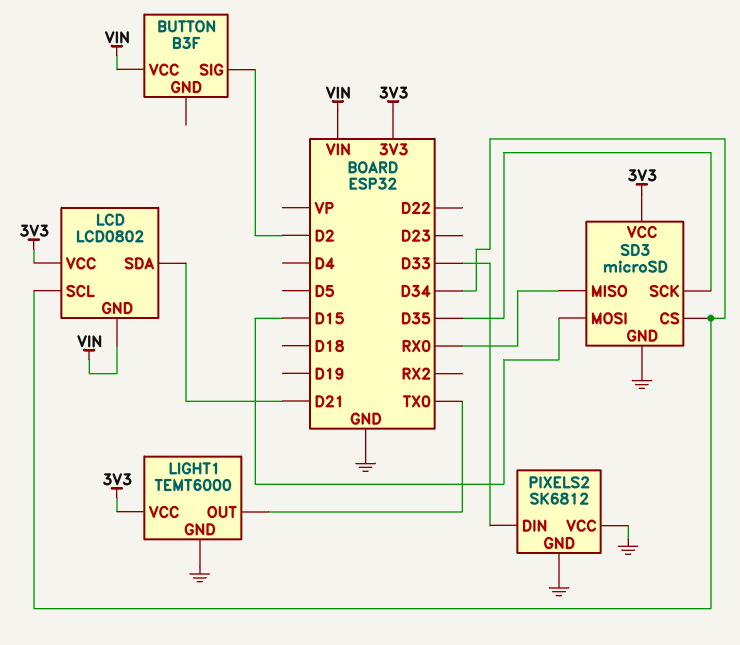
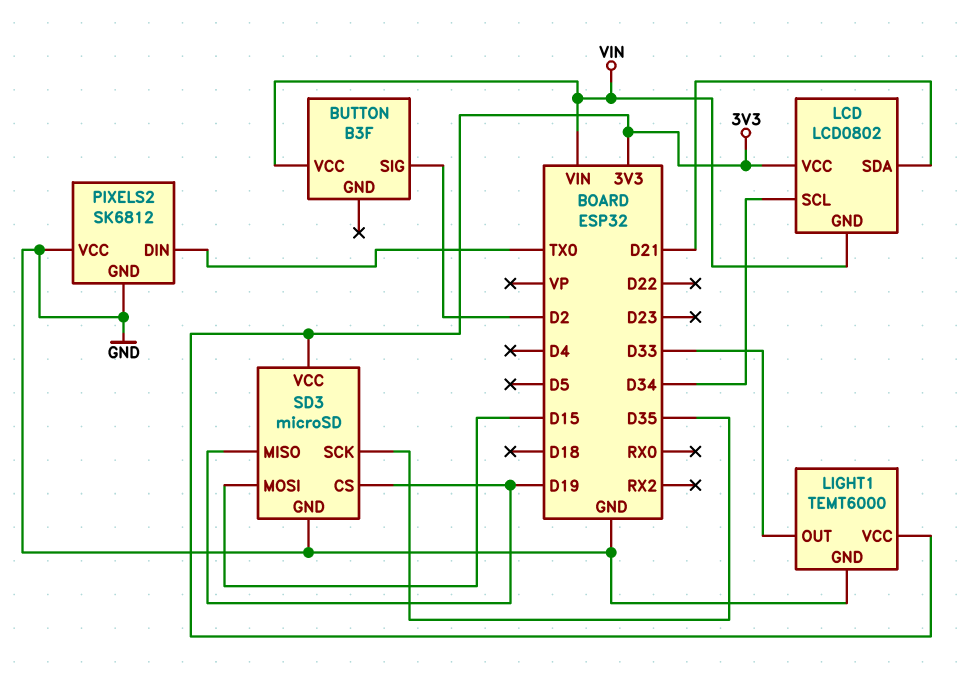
LIGHT1 pin OUT: TX0 -> D33
PIXELS2 pin DIN: D33 -> TX0
SD3 pin CS: D34 -> D19
SD3 pin MISO: RX0 -> D19

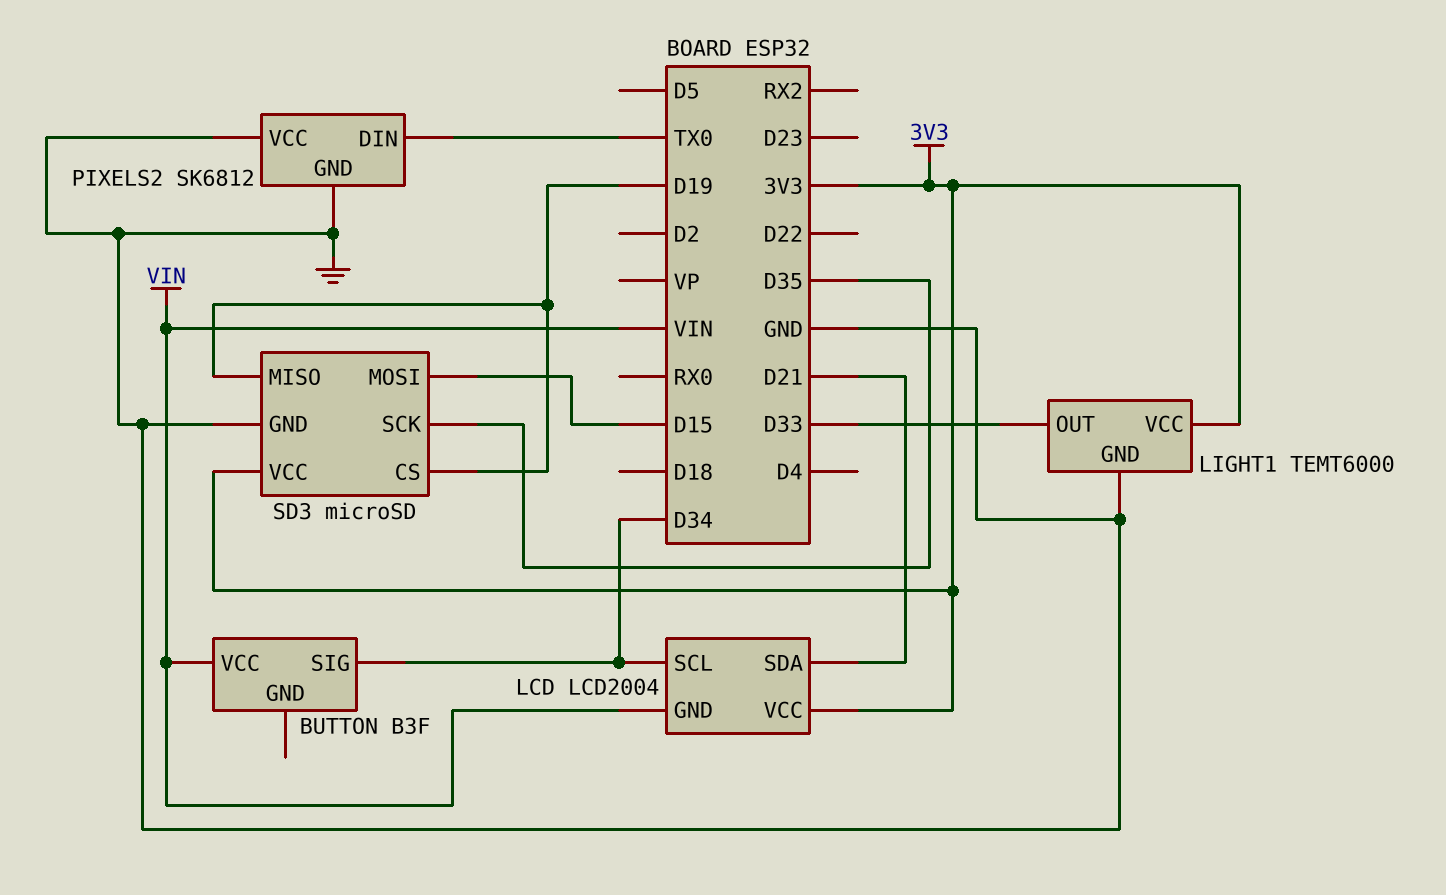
BUTTON pin SIG: D2 -> D34
LCD: LCD0802 -> LCD2004

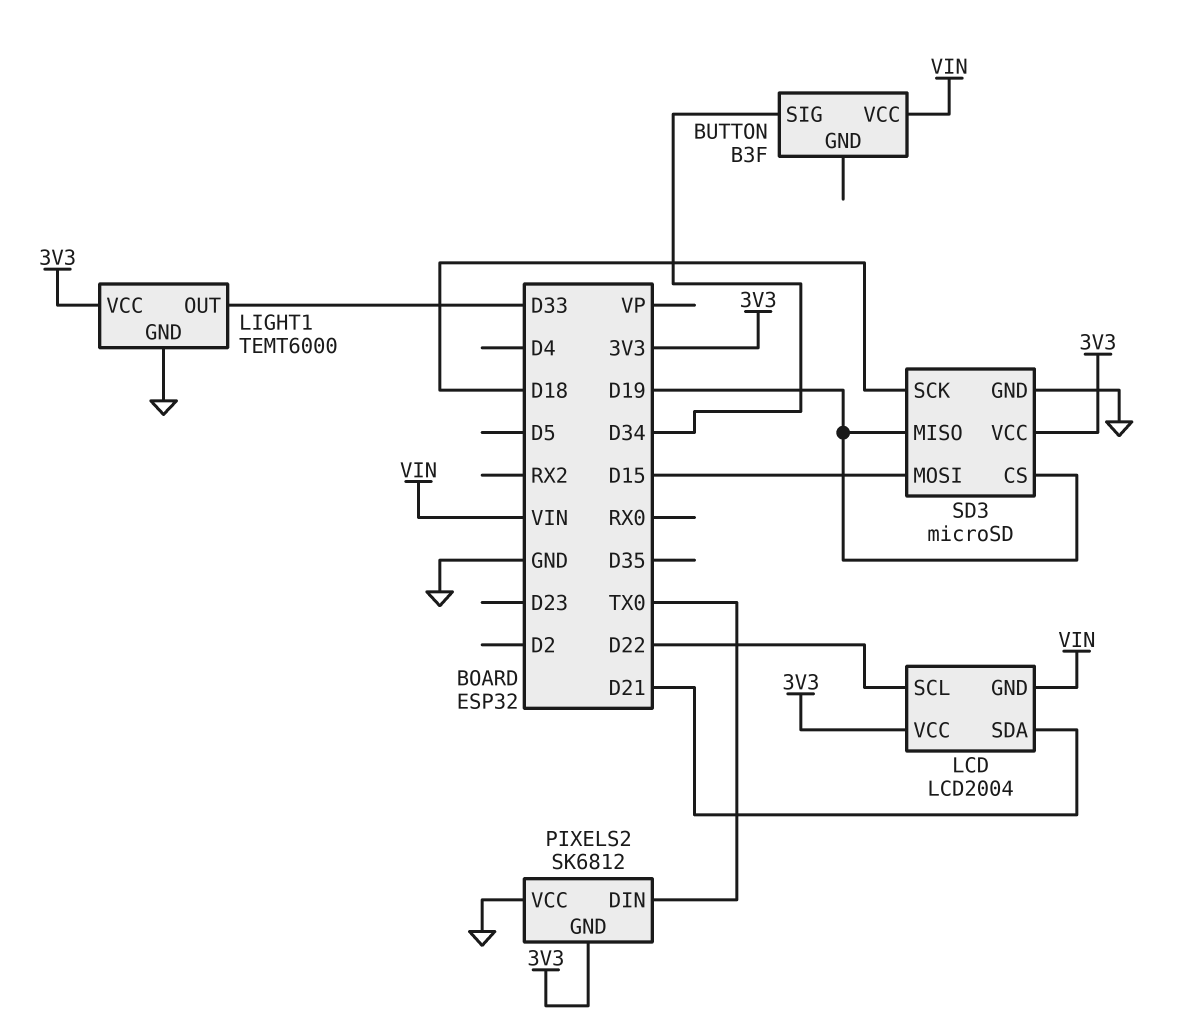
LCD pin SCL: D34 -> D22
PIXELS2 pin GND: GND -> 3V3
SD3 pin SCK: D35 -> D18

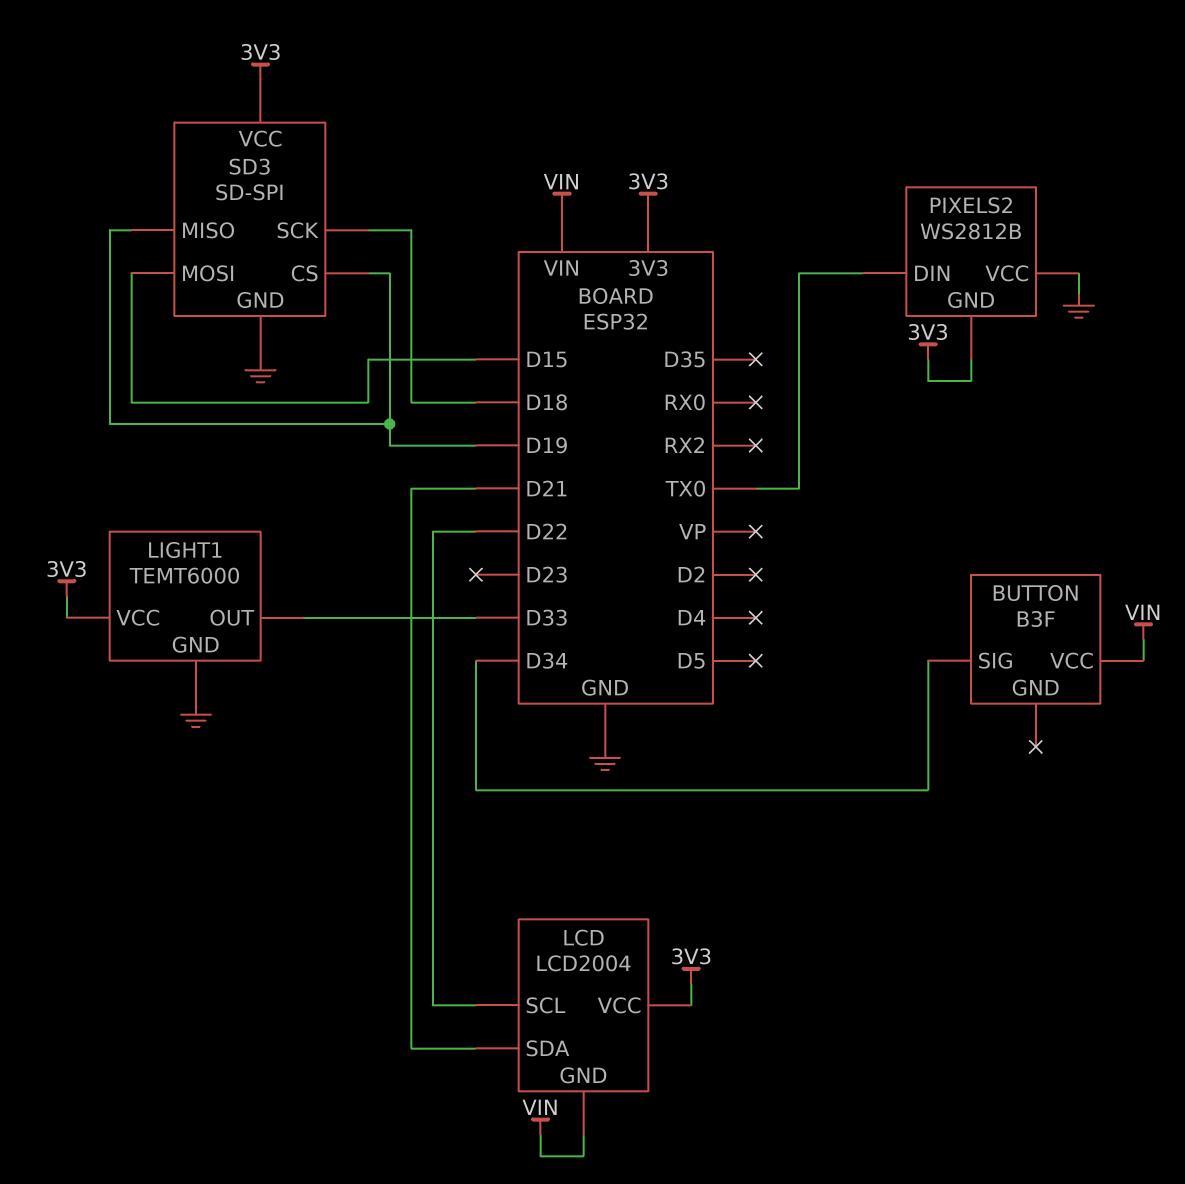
PIXELS2: SK6812 -> WS2812B
SD3: microSD -> SD-SPI

